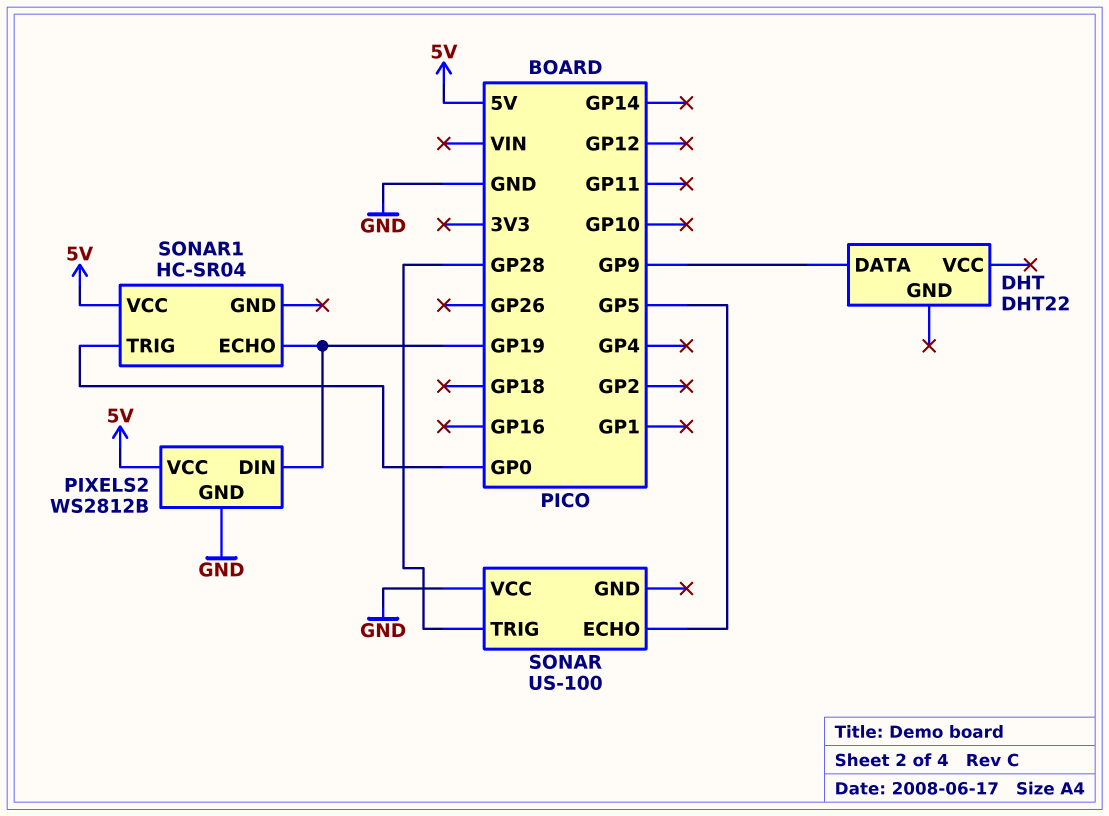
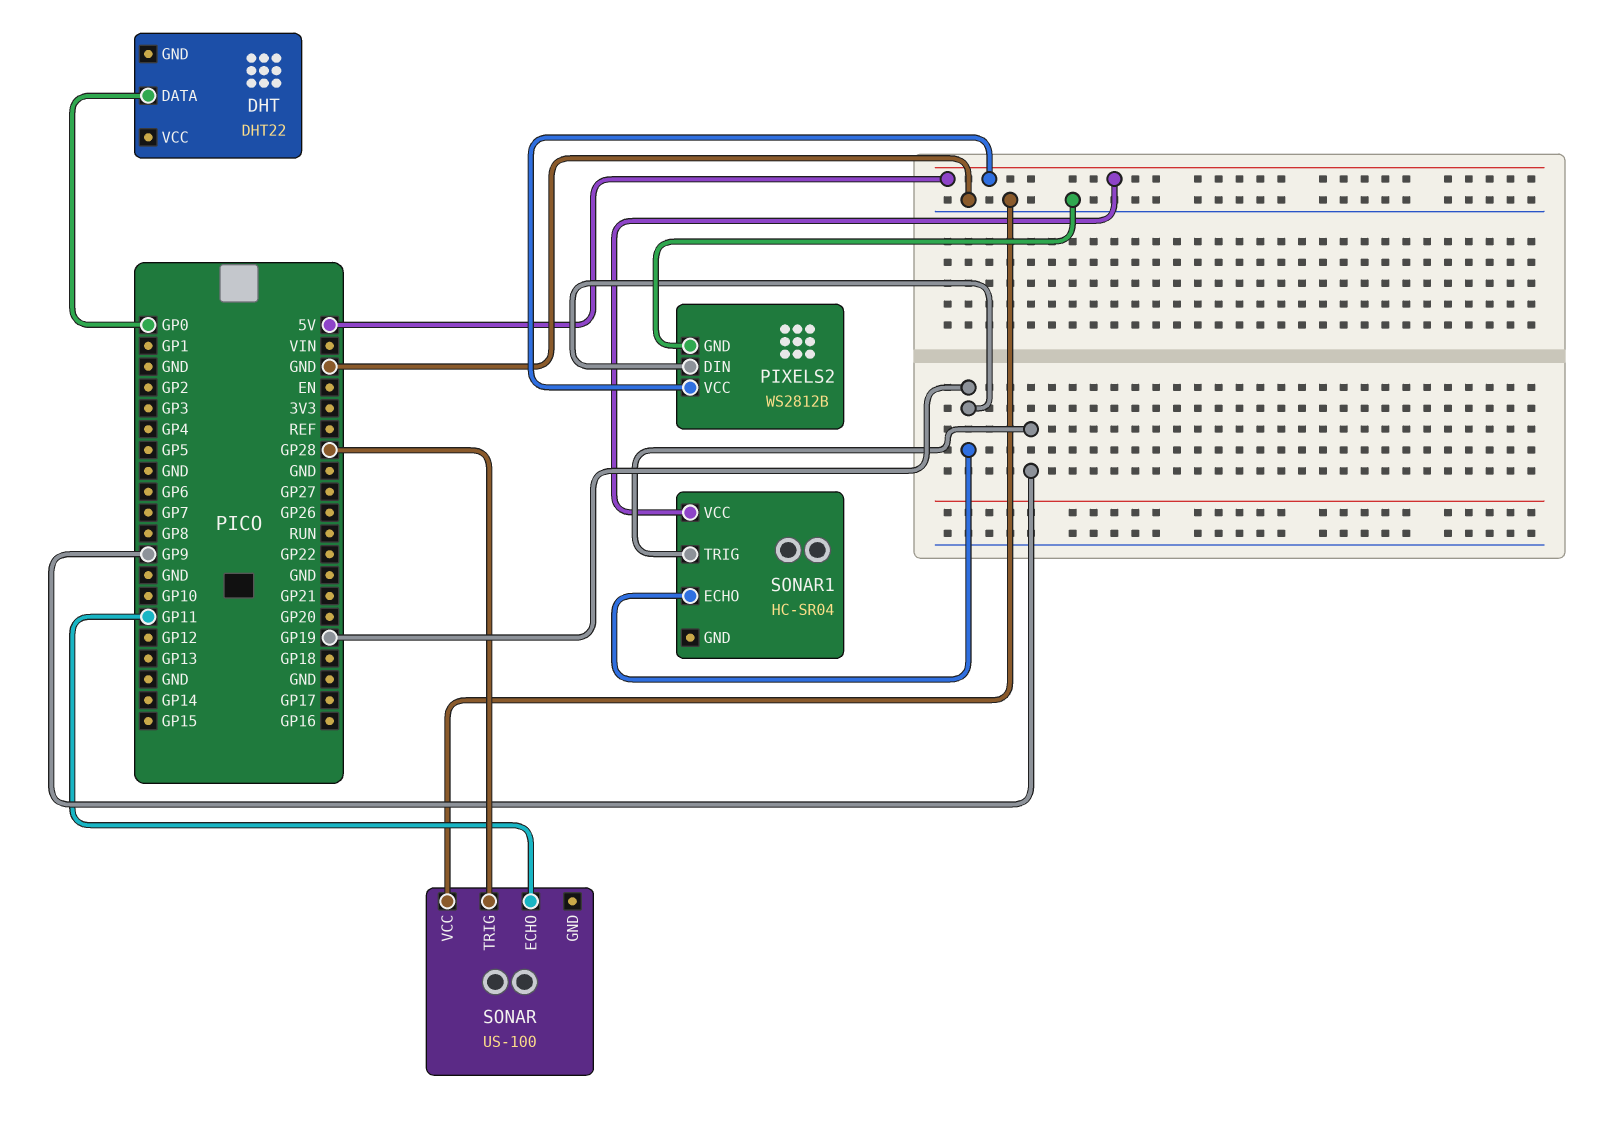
DHT pin DATA: GP9 -> GP0
SONAR pin ECHO: GP5 -> GP11
SONAR1 pin TRIG: GP0 -> GP9

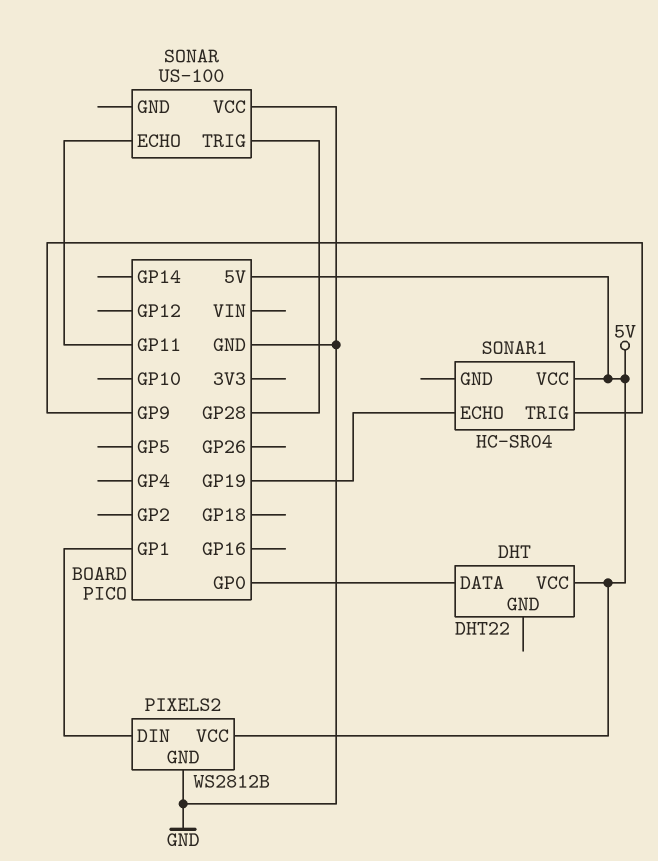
DHT pin VCC: none -> 5V
PIXELS2 pin DIN: GP19 -> GP1

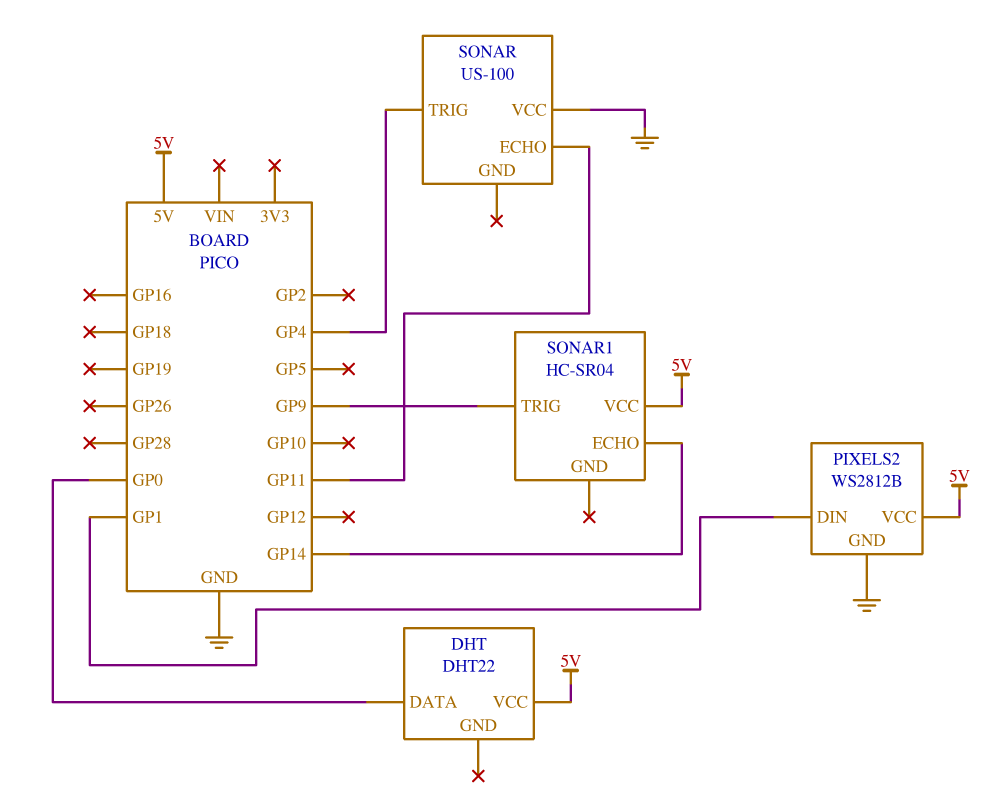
SONAR pin TRIG: GP28 -> GP4
SONAR1 pin ECHO: GP19 -> GP14

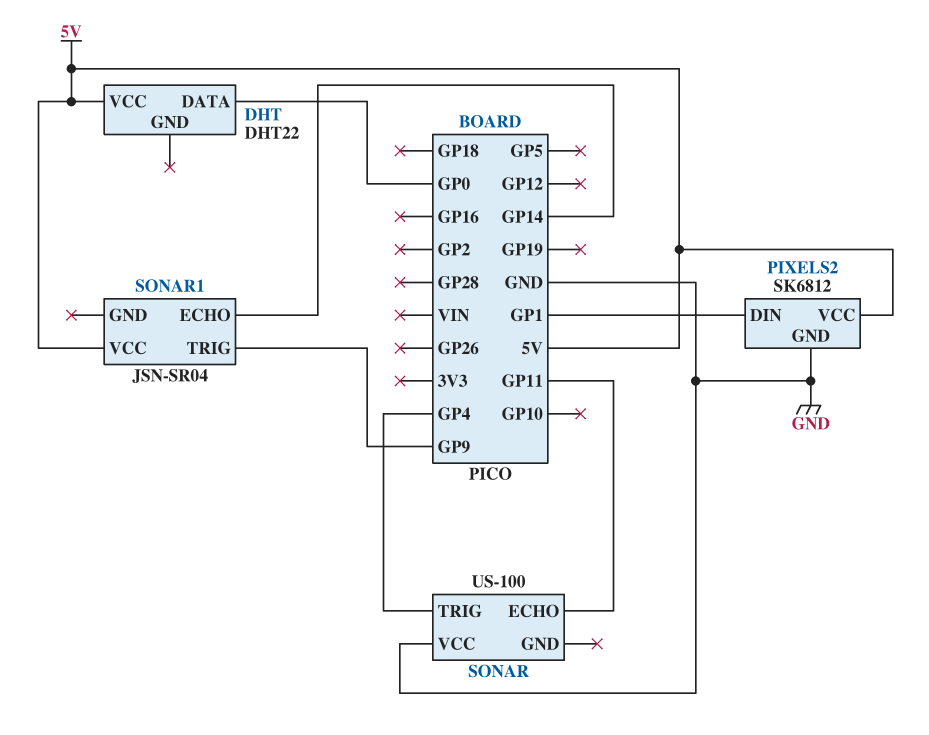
PIXELS2: WS2812B -> SK6812
SONAR1: HC-SR04 -> JSN-SR04

